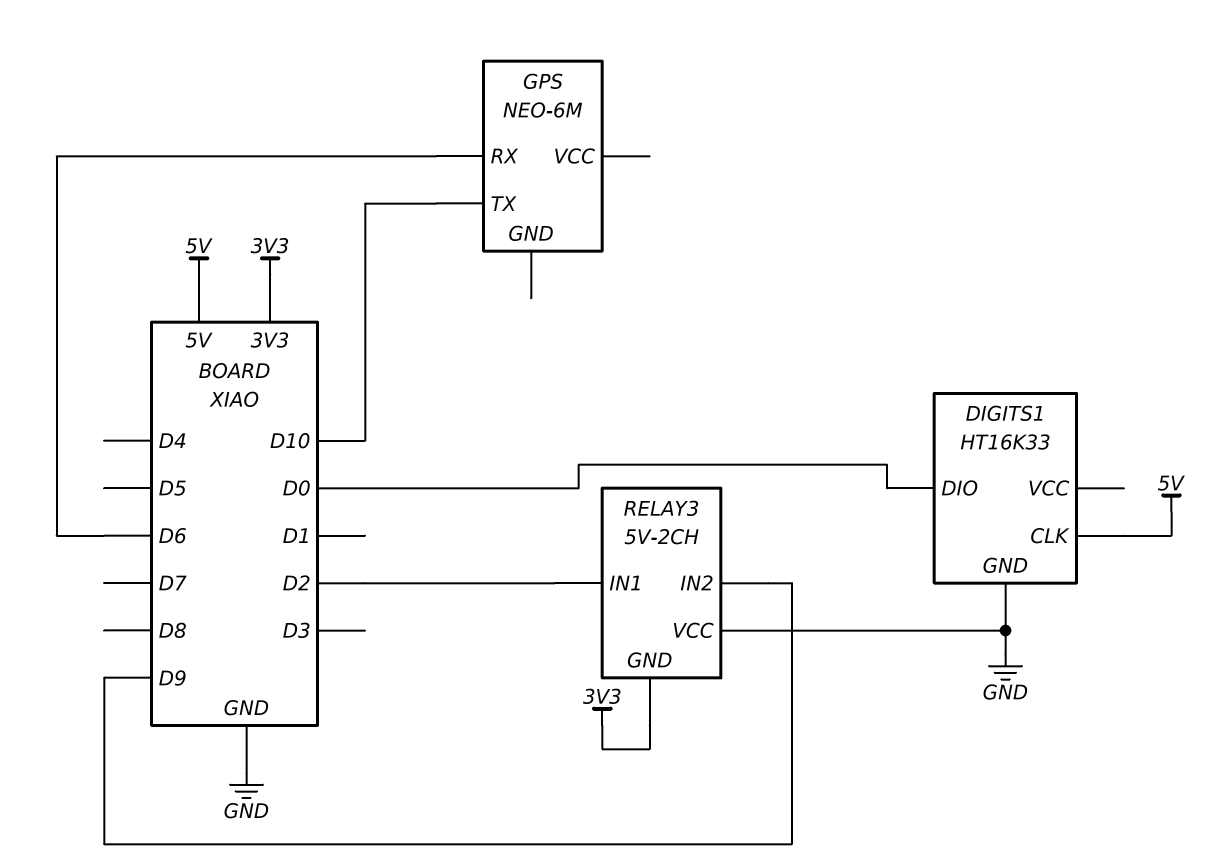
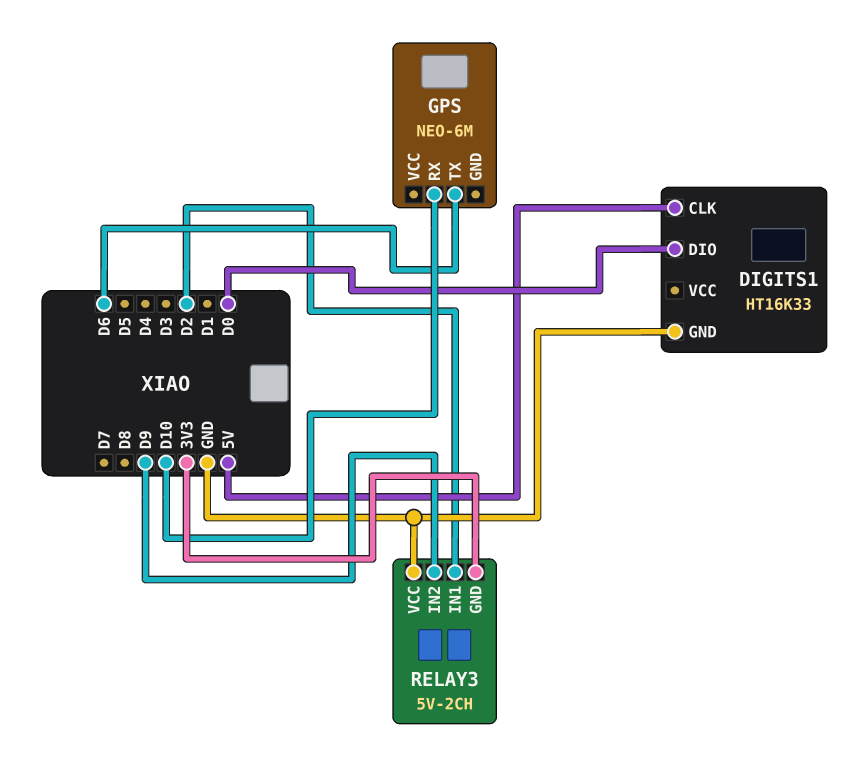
GPS pin RX: D6 -> D10
GPS pin TX: D10 -> D6

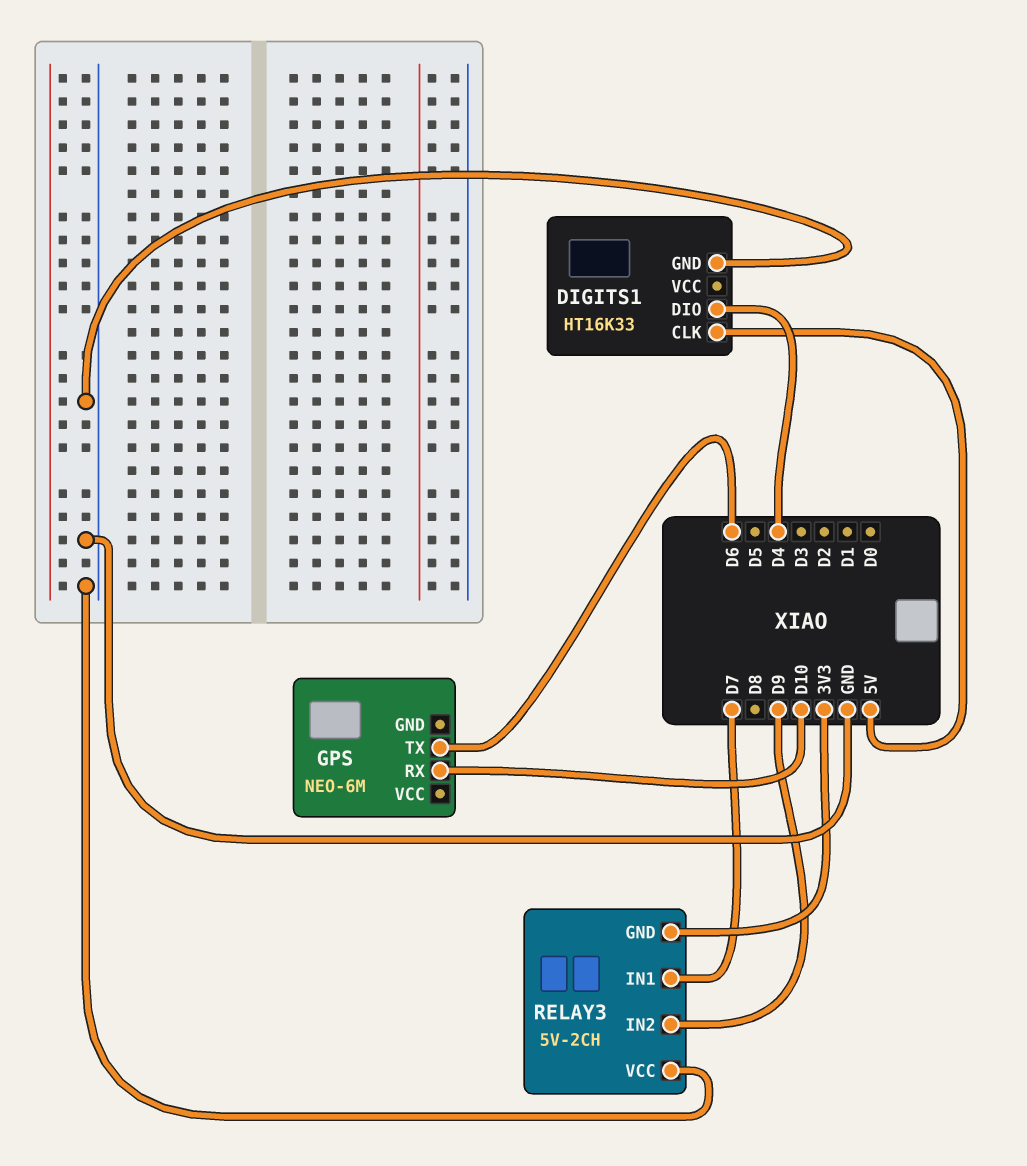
DIGITS1 pin DIO: D0 -> D4
RELAY3 pin IN1: D2 -> D7

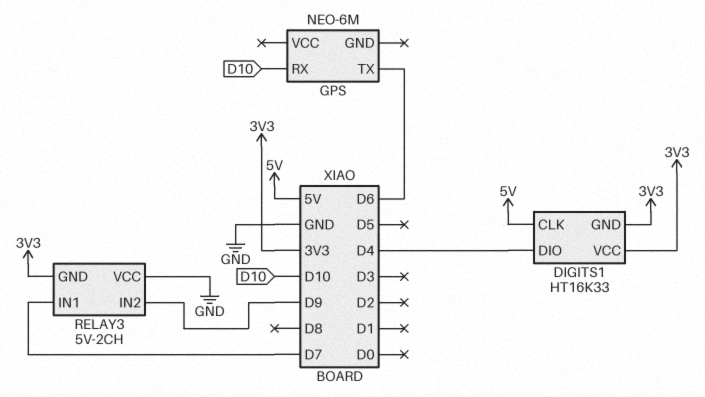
DIGITS1 pin GND: GND -> 3V3
DIGITS1 pin VCC: none -> 3V3

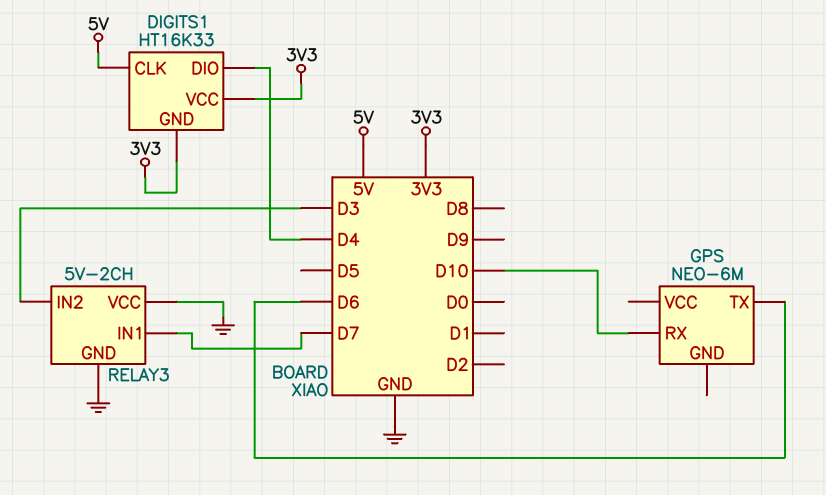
RELAY3 pin GND: 3V3 -> GND
RELAY3 pin IN2: D9 -> D3

